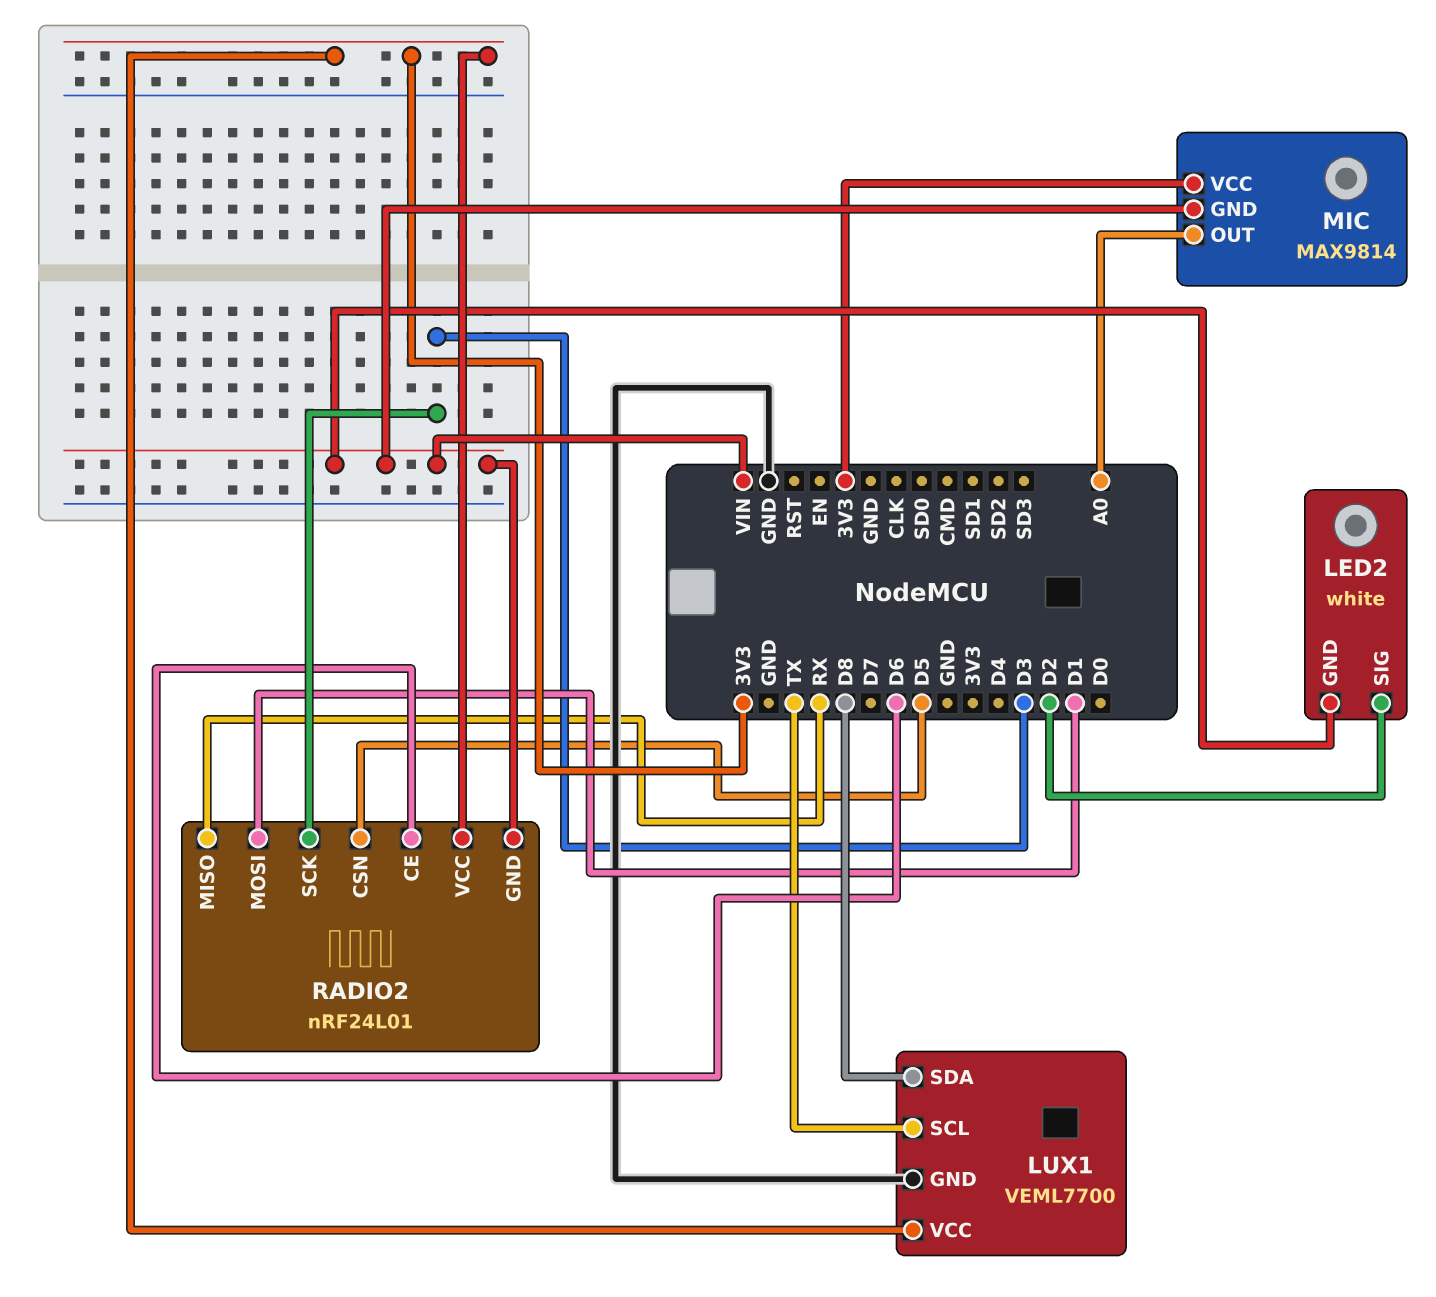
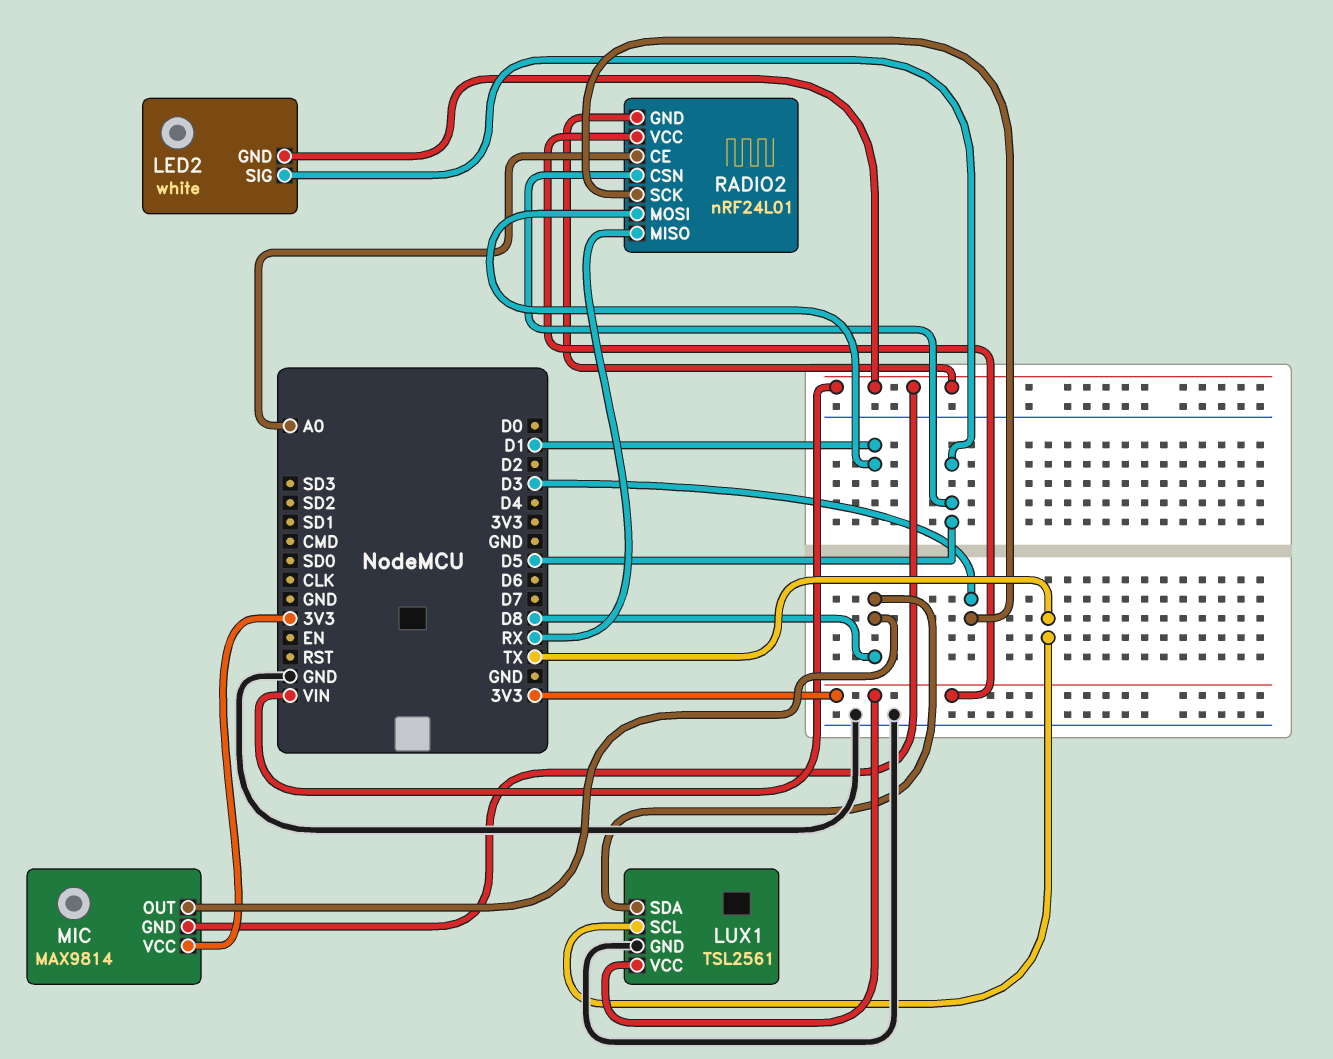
LED2 pin SIG: D2 -> D5
LUX1: VEML7700 -> TSL2561
MIC pin OUT: A0 -> D8
RADIO2 pin CE: D6 -> A0

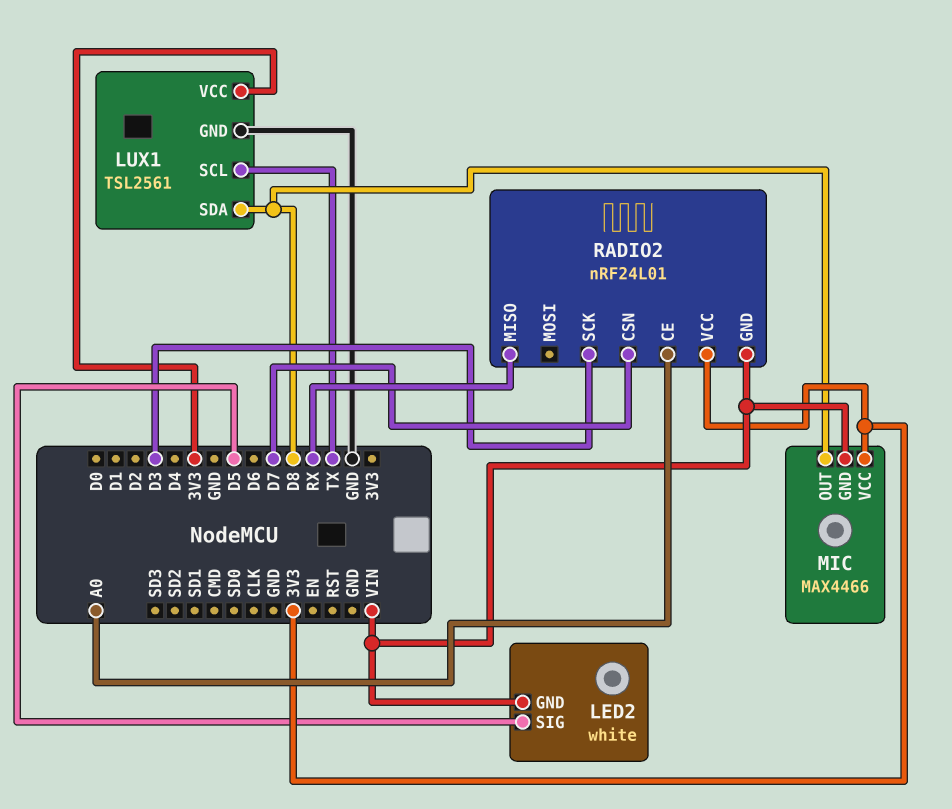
MIC: MAX9814 -> MAX4466
RADIO2 pin CSN: D5 -> D7
RADIO2 pin MOSI: D1 -> none

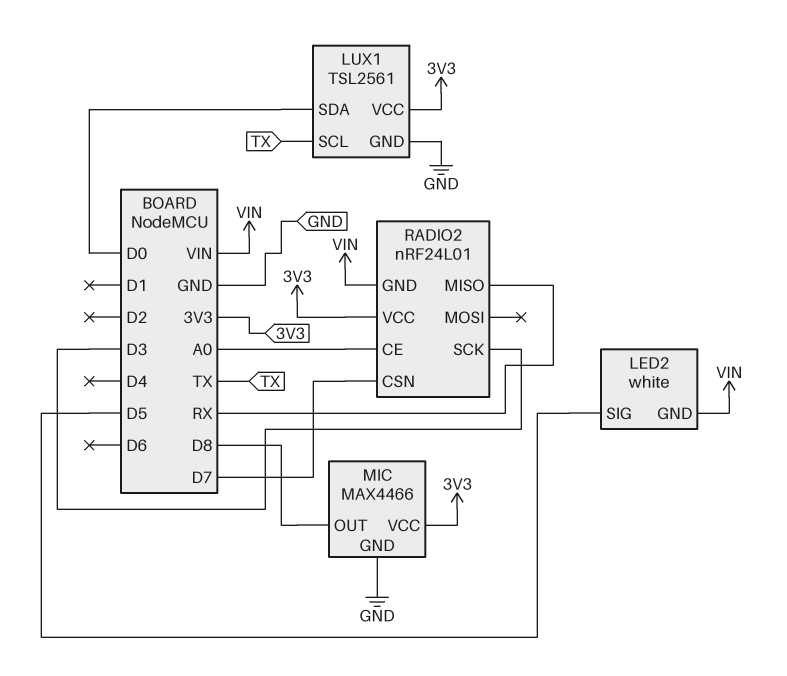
LUX1 pin SDA: D8 -> D0
MIC pin GND: VIN -> GND

